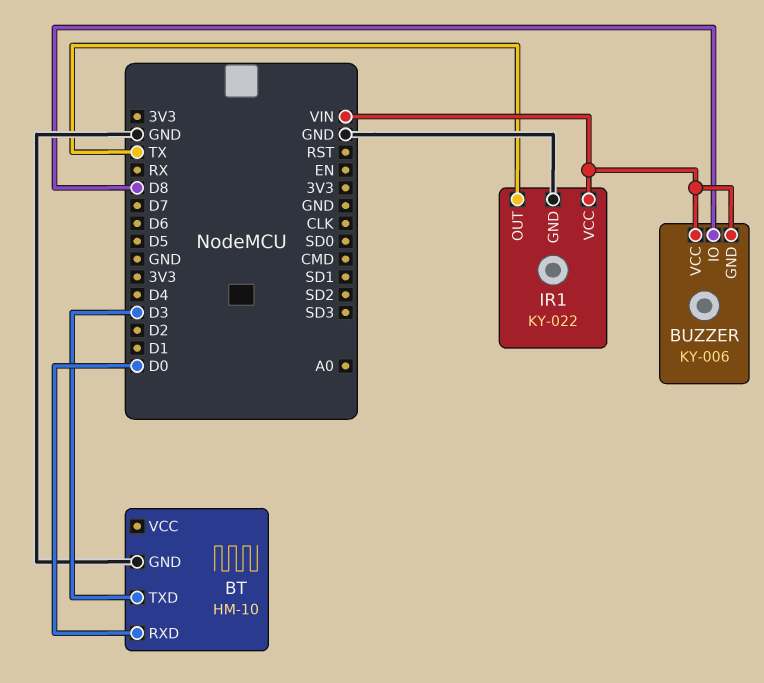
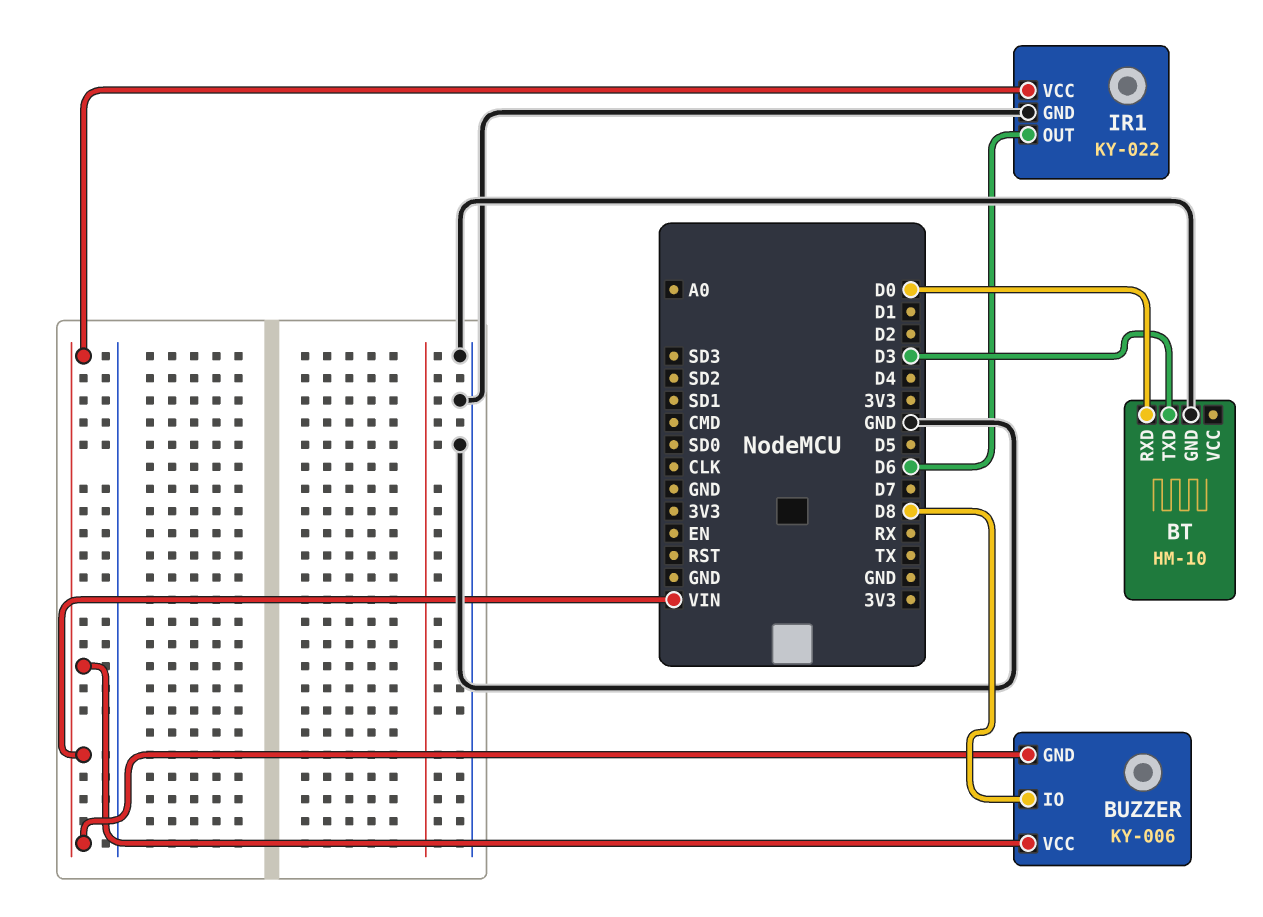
IR1 pin OUT: TX -> D6

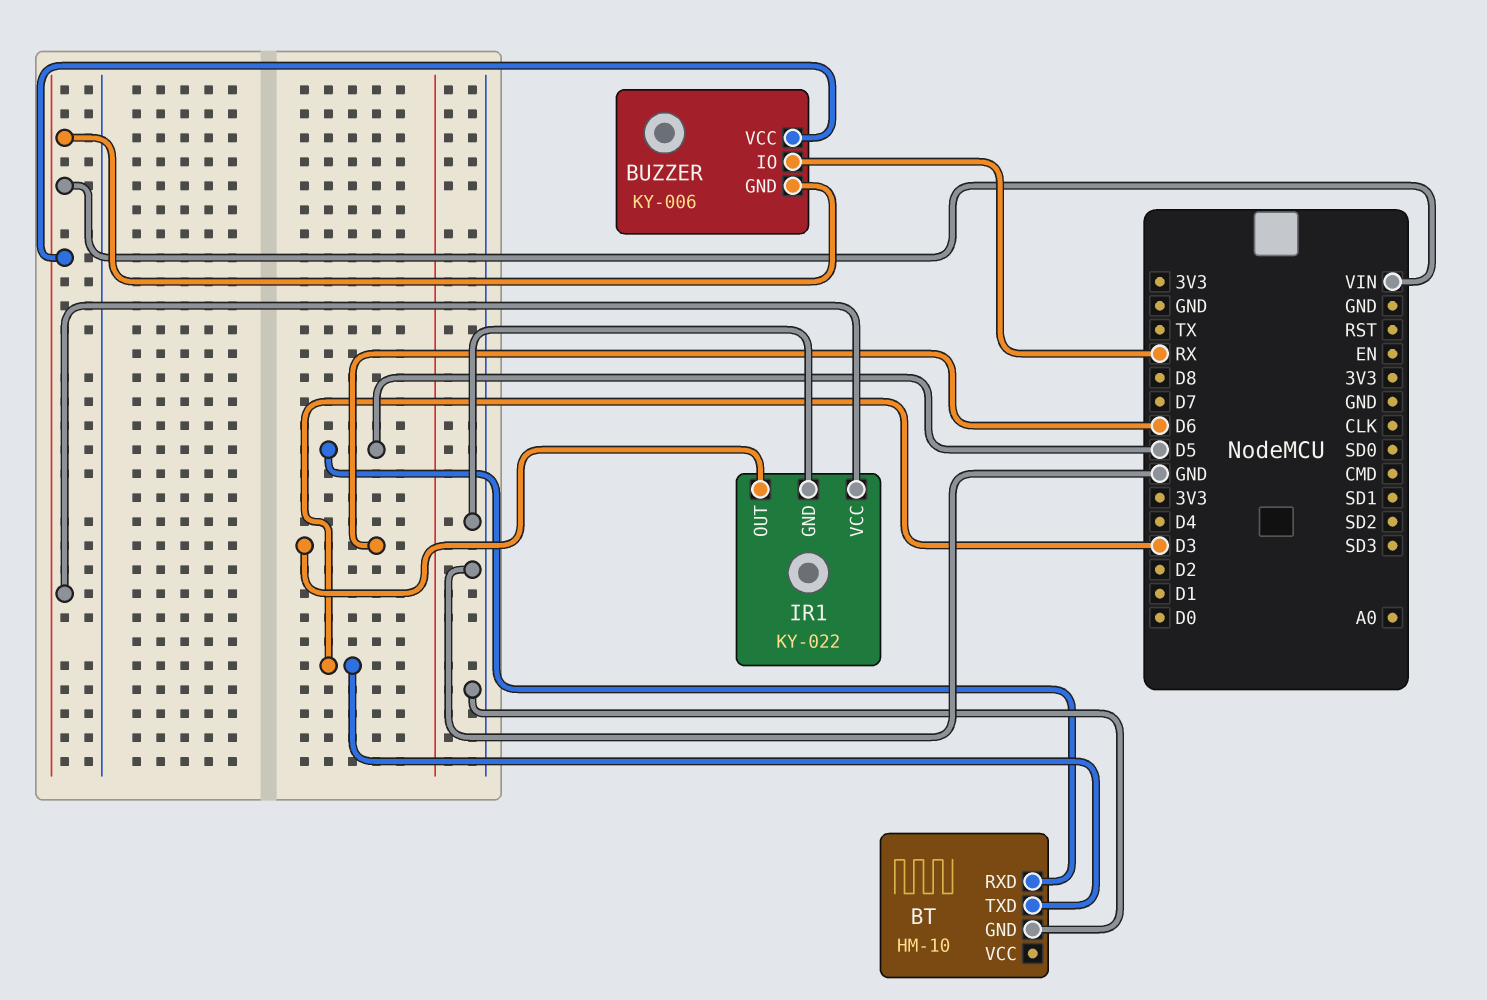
BT pin RXD: D0 -> D5
BUZZER pin IO: D8 -> RX

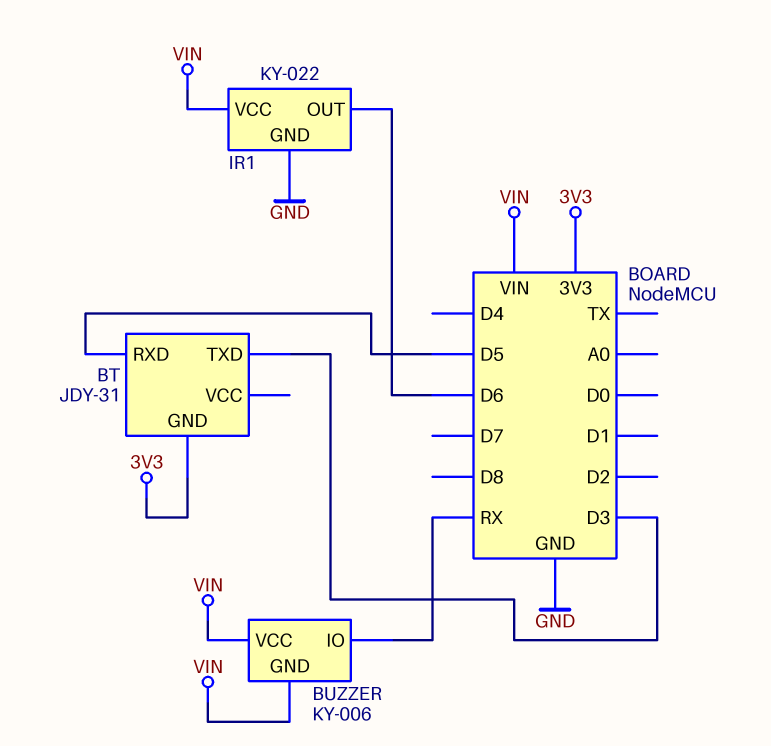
BT: HM-10 -> JDY-31
BT pin GND: GND -> 3V3

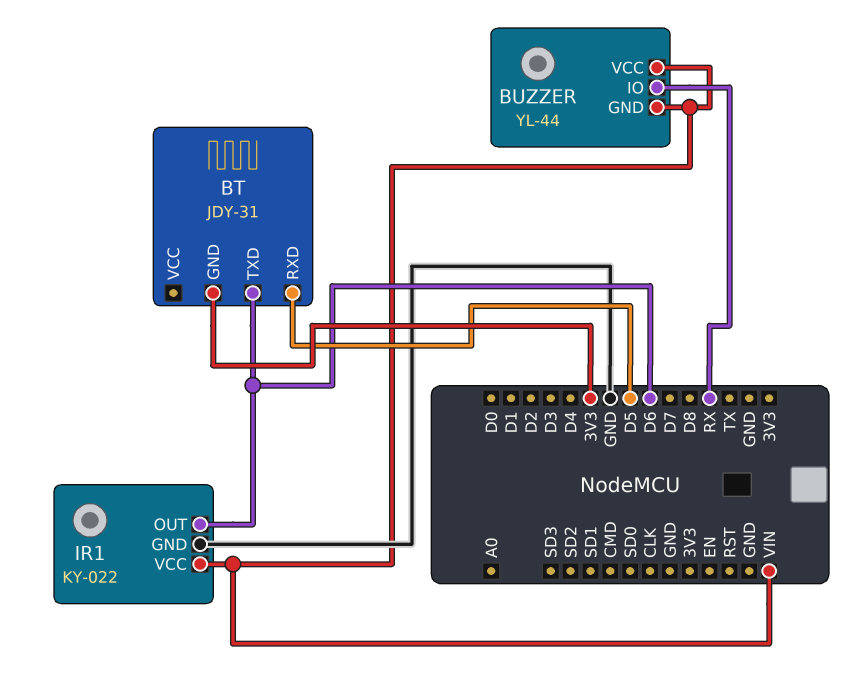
BT pin TXD: D3 -> D6
BUZZER: KY-006 -> YL-44

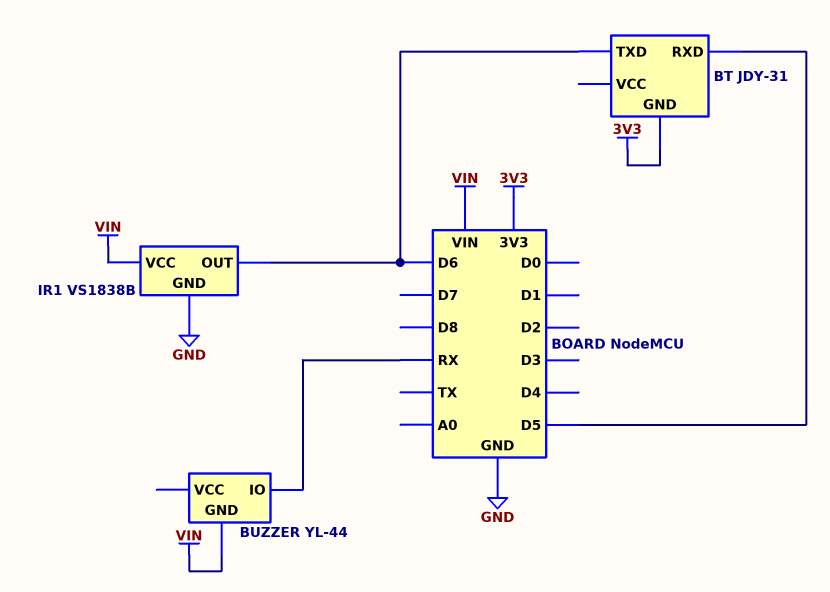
BUZZER pin VCC: VIN -> none
IR1: KY-022 -> VS1838B

